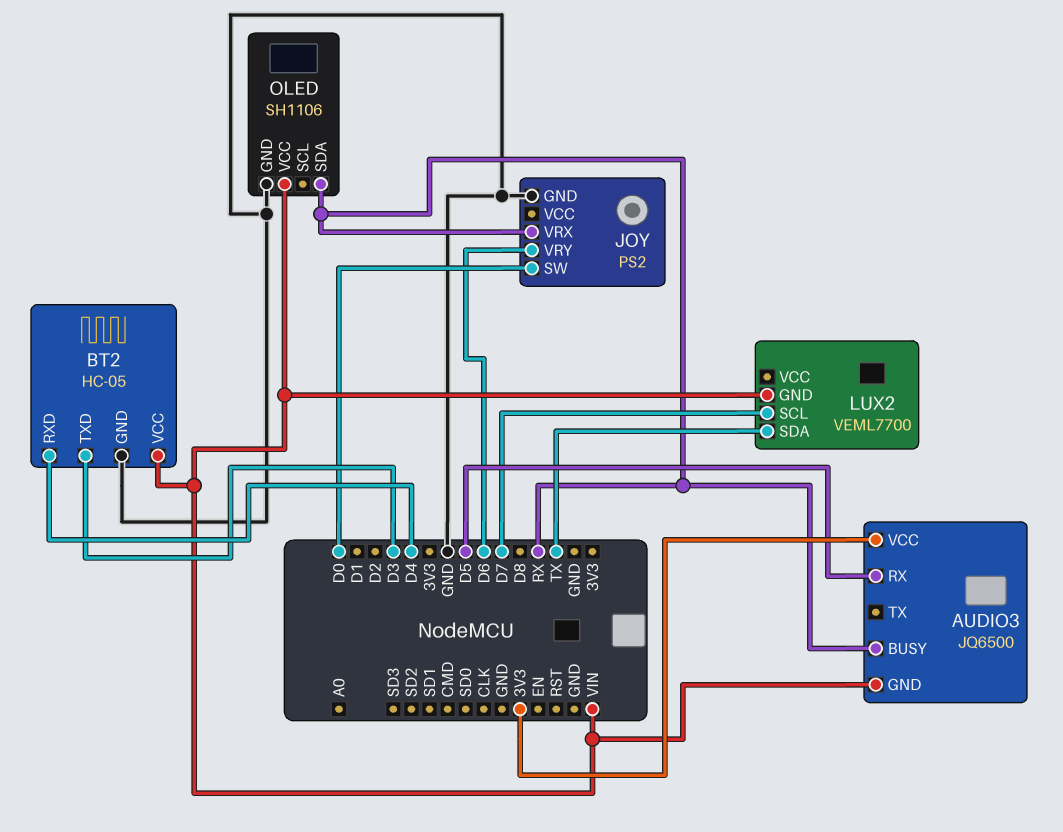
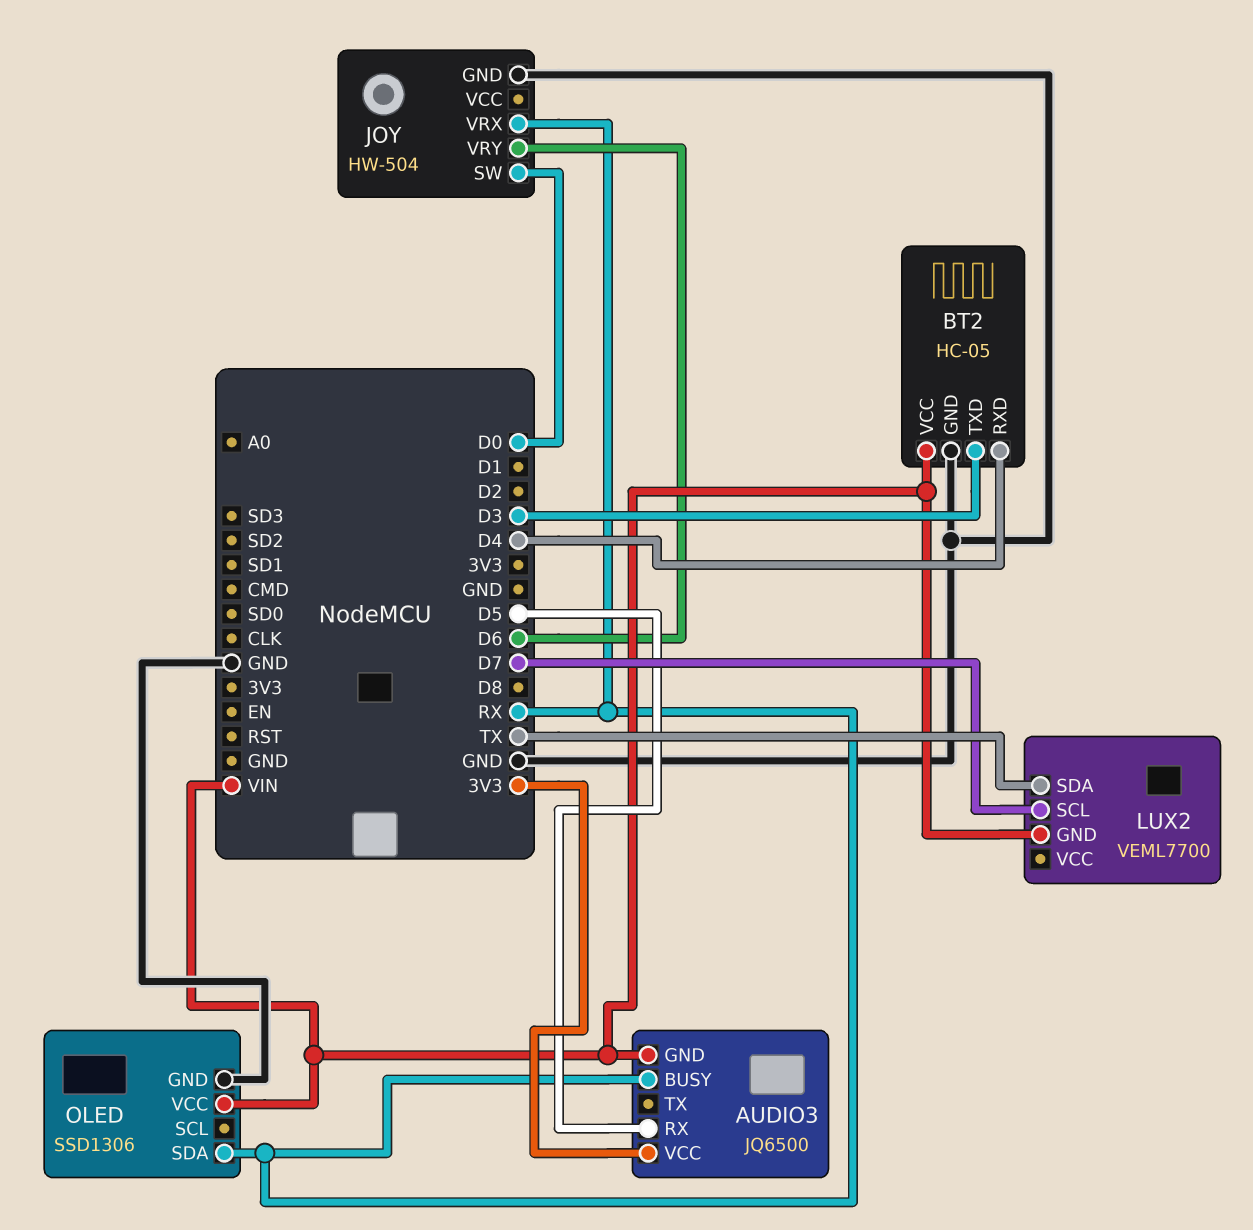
JOY: PS2 -> HW-504
OLED: SH1106 -> SSD1306

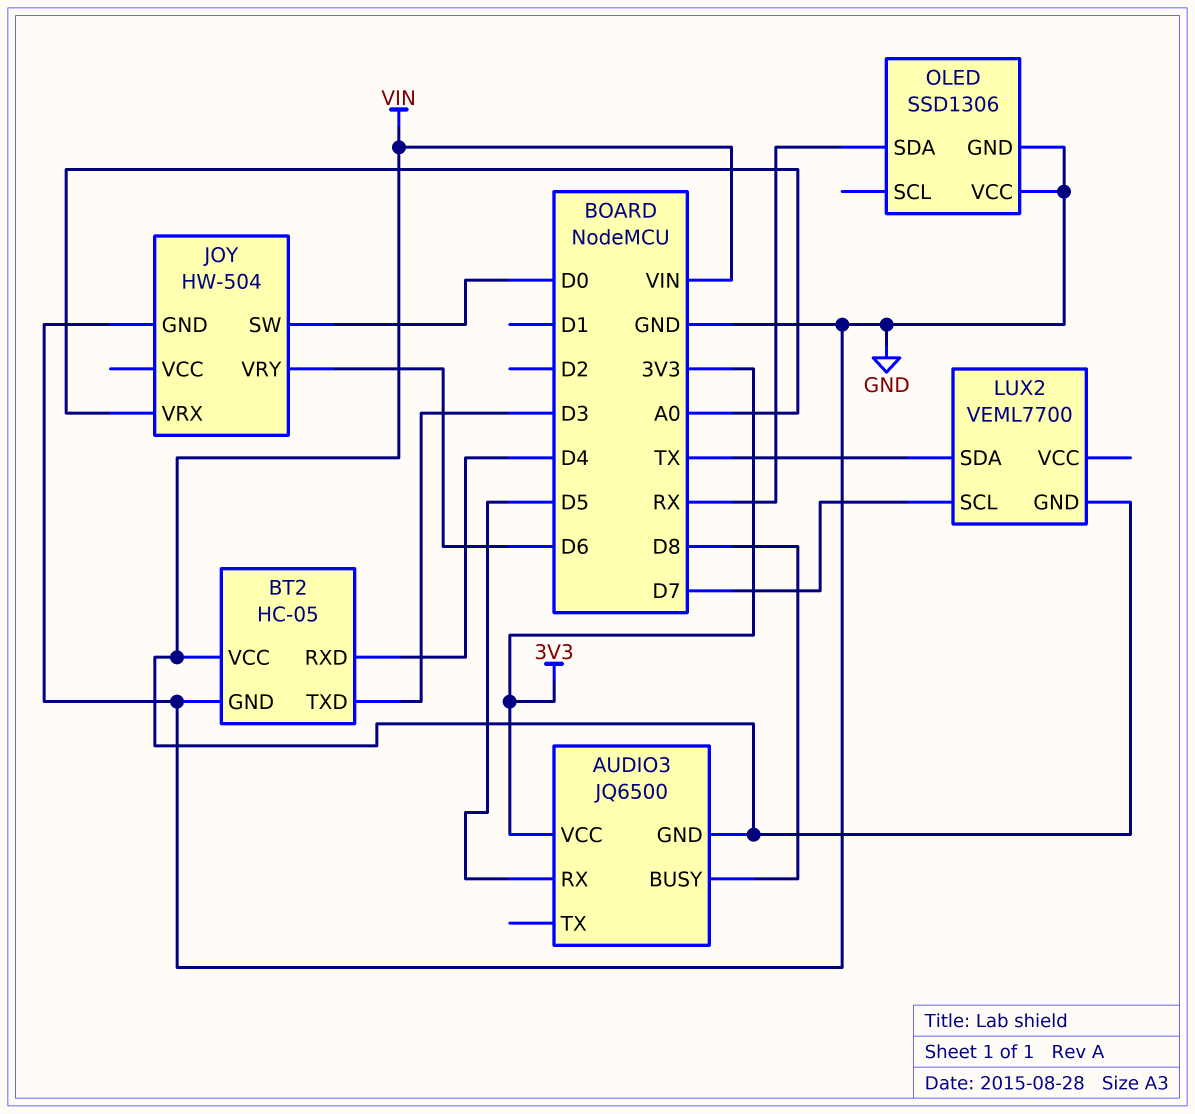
AUDIO3 pin BUSY: RX -> D8
JOY pin VRX: RX -> A0
OLED pin VCC: VIN -> GND

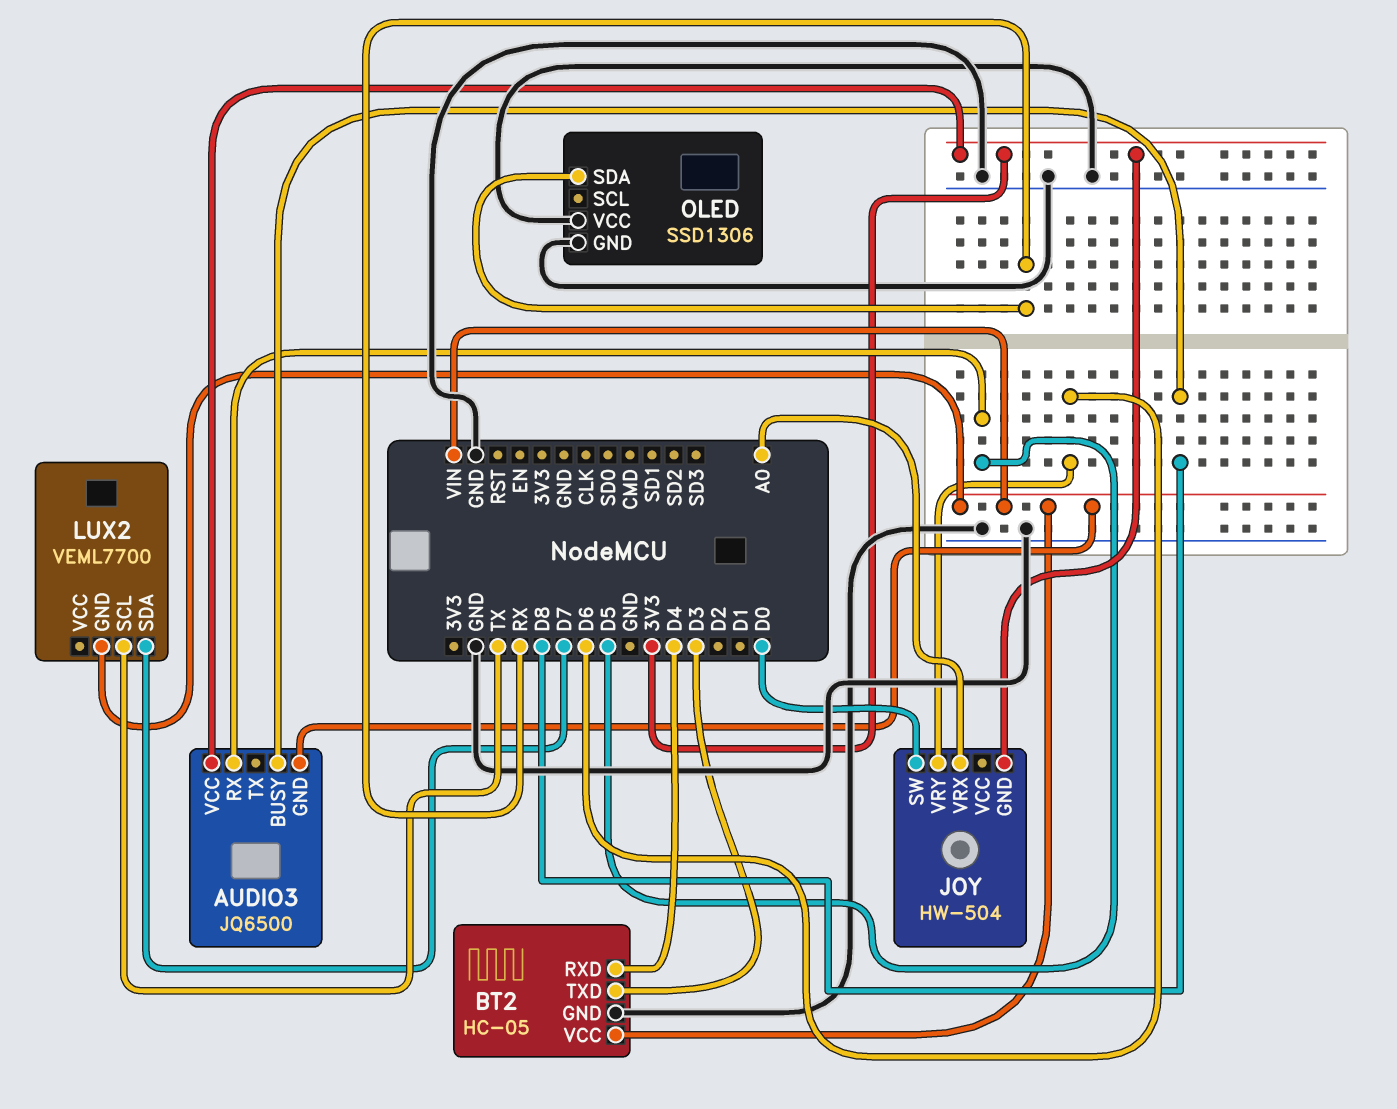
JOY pin GND: GND -> 3V3
LUX2 pin SCL: D7 -> TX
LUX2 pin SDA: TX -> D7

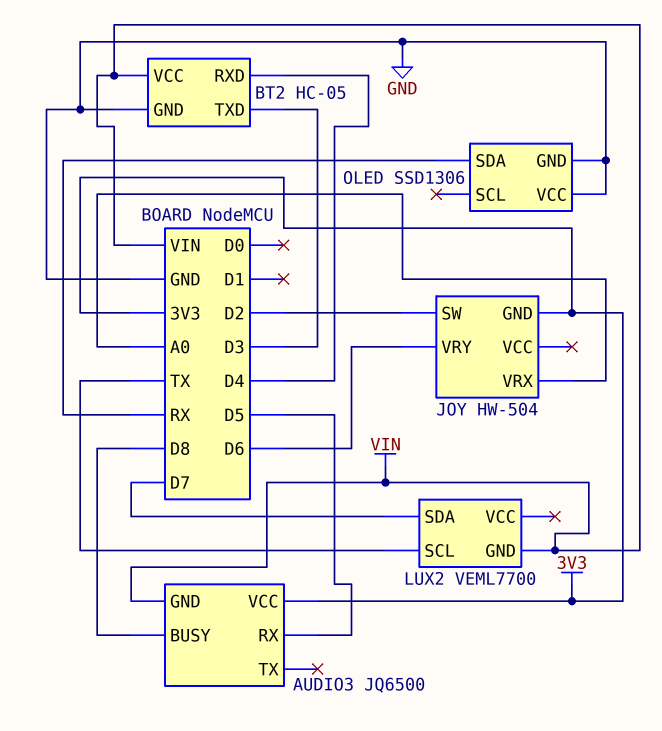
JOY pin SW: D0 -> D2

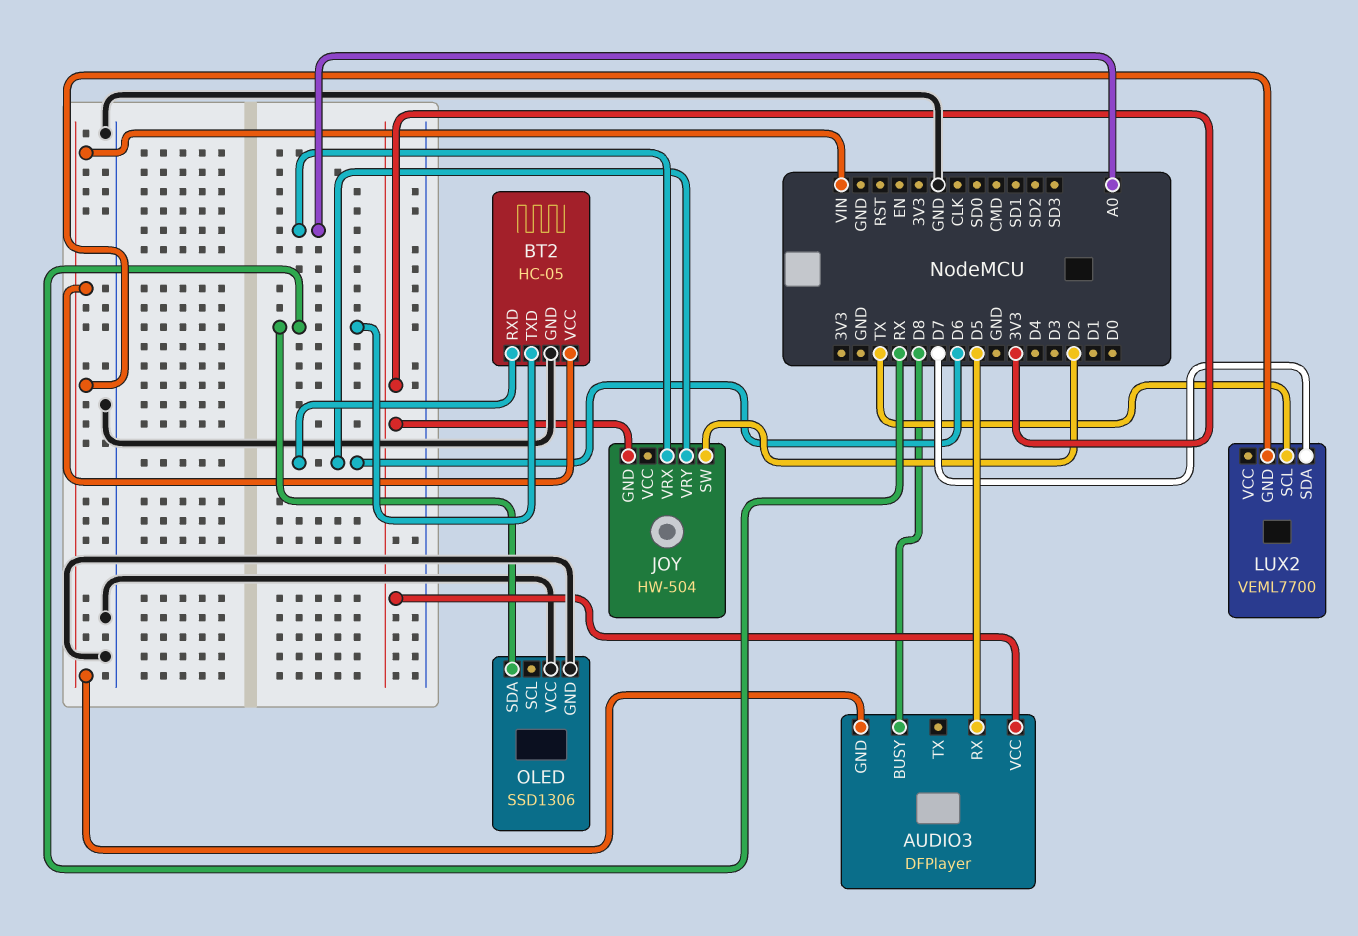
AUDIO3: JQ6500 -> DFPlayer
BT2 pin RXD: D4 -> D6
BT2 pin TXD: D3 -> RX

